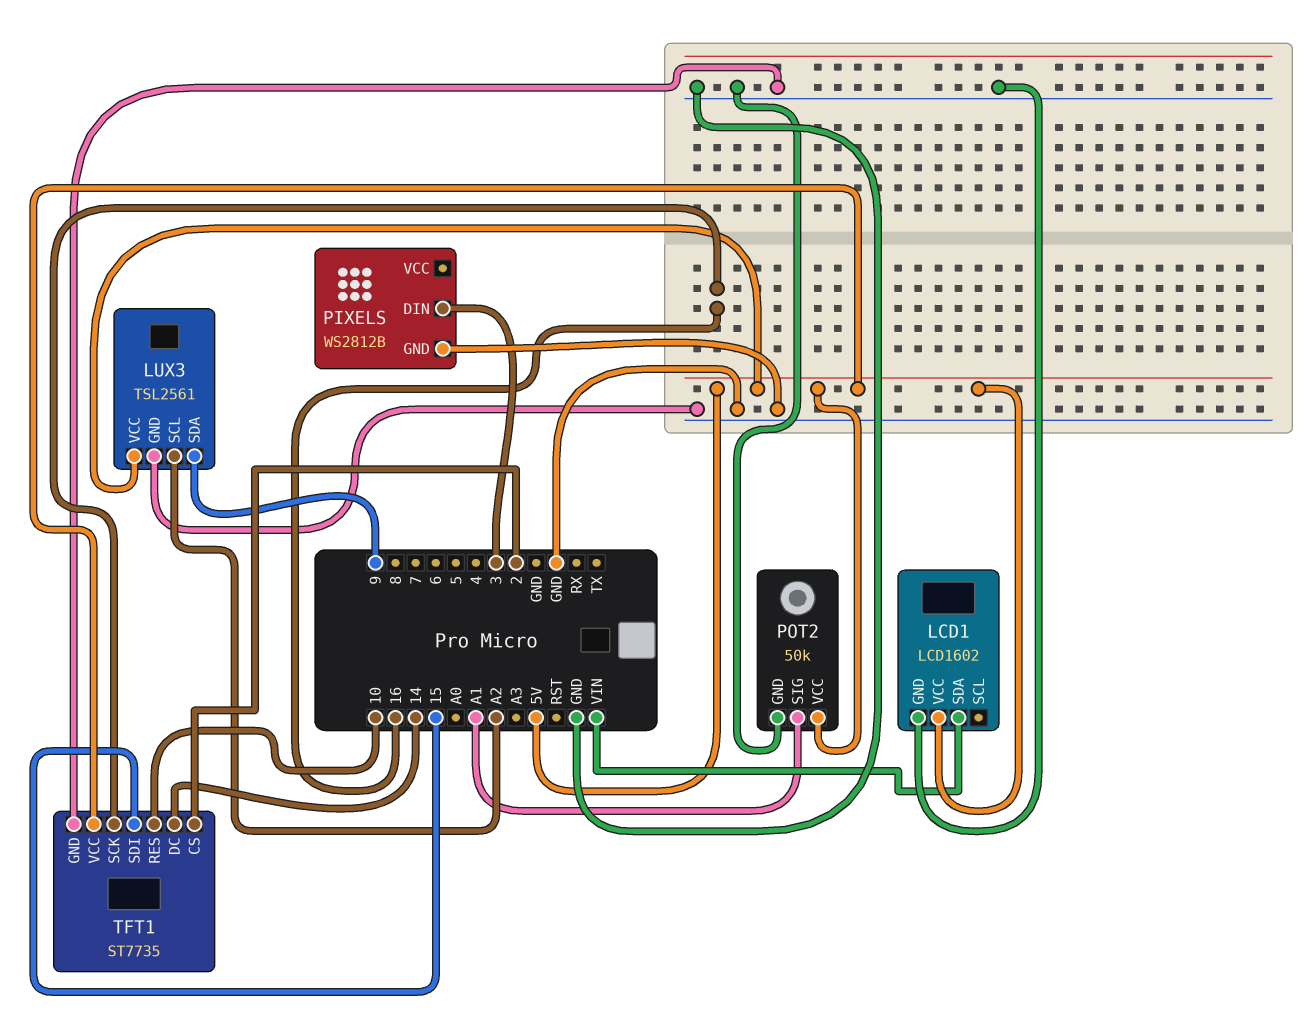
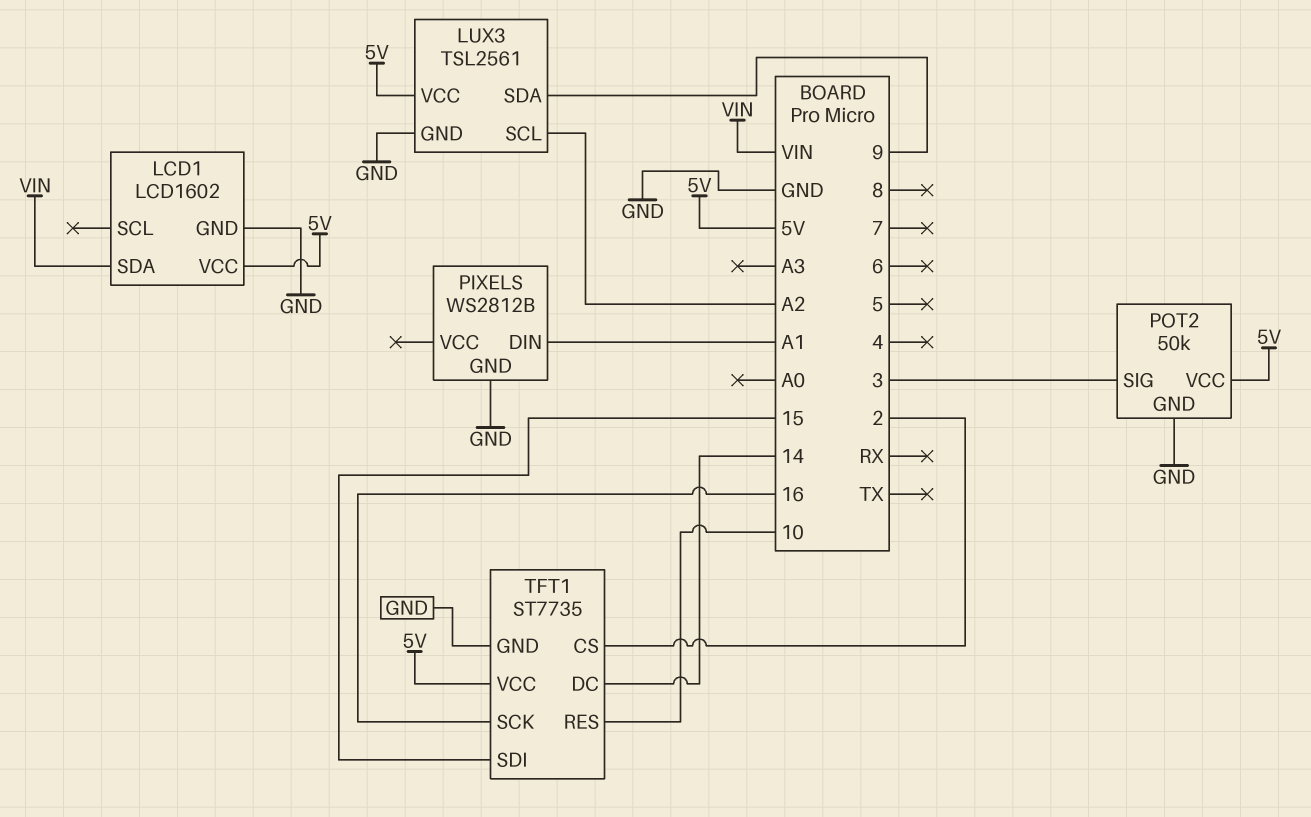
PIXELS pin DIN: 3 -> A1
POT2 pin SIG: A1 -> 3

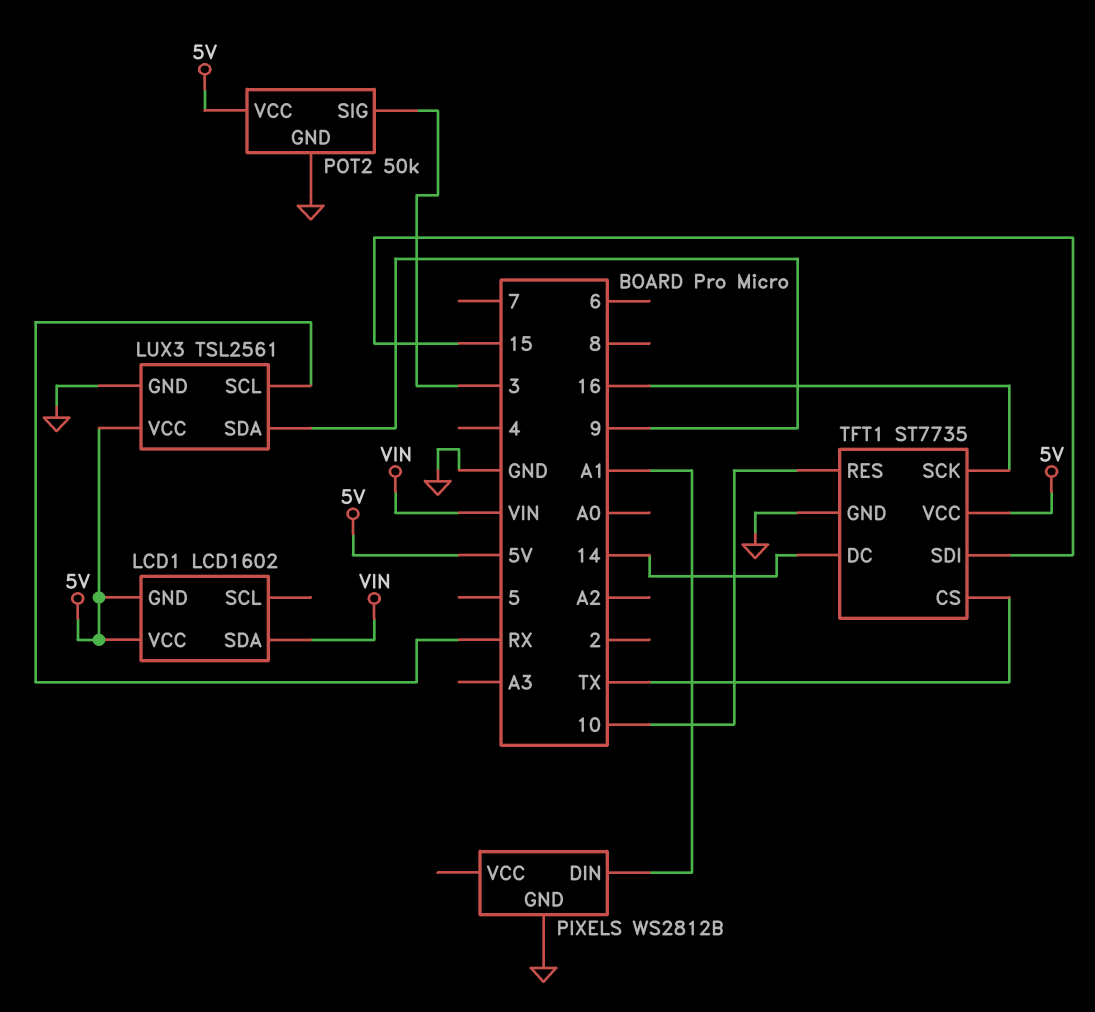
LCD1 pin GND: GND -> 5V
LUX3 pin SCL: A2 -> RX
TFT1 pin CS: 2 -> TX

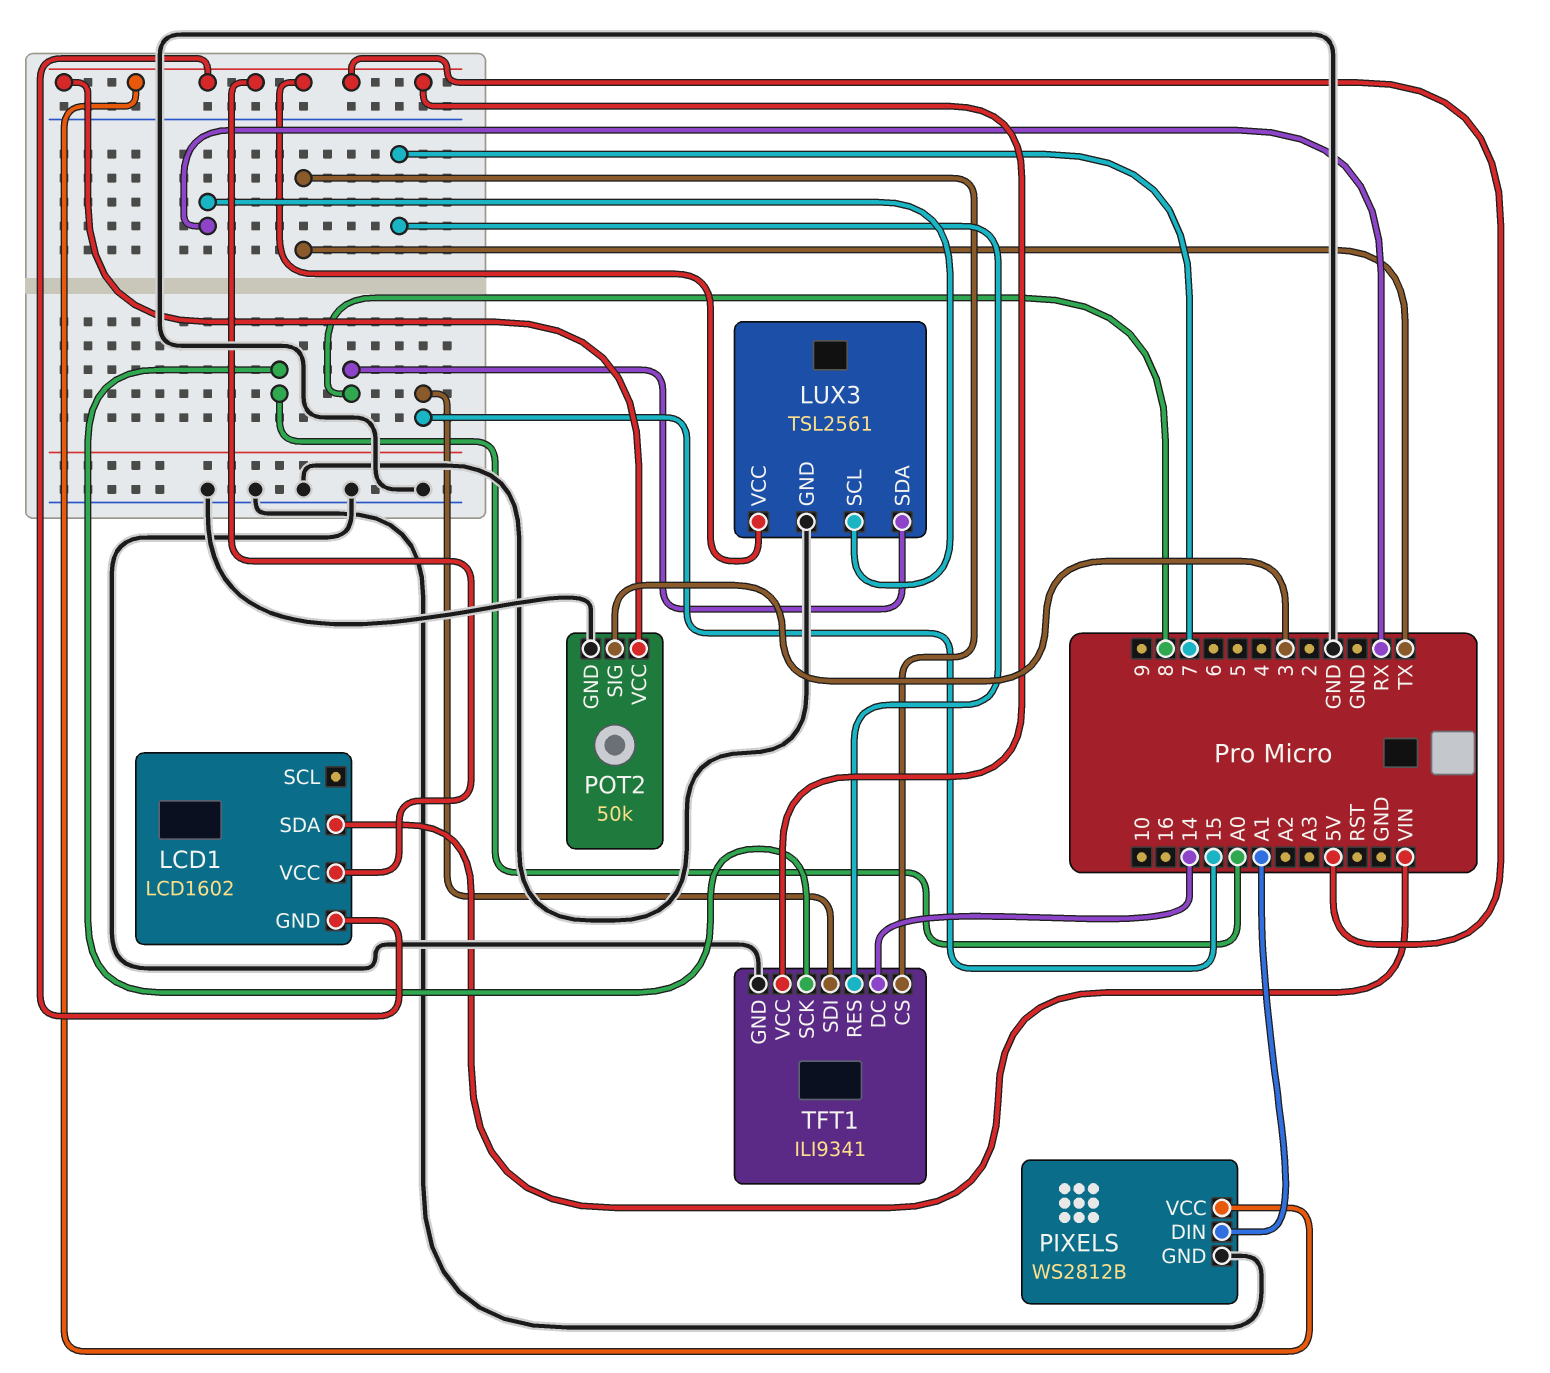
LUX3 pin SDA: 9 -> 8
PIXELS pin VCC: none -> 5V
TFT1: ST7735 -> ILI9341
TFT1 pin RES: 10 -> 7
TFT1 pin SCK: 16 -> A0

